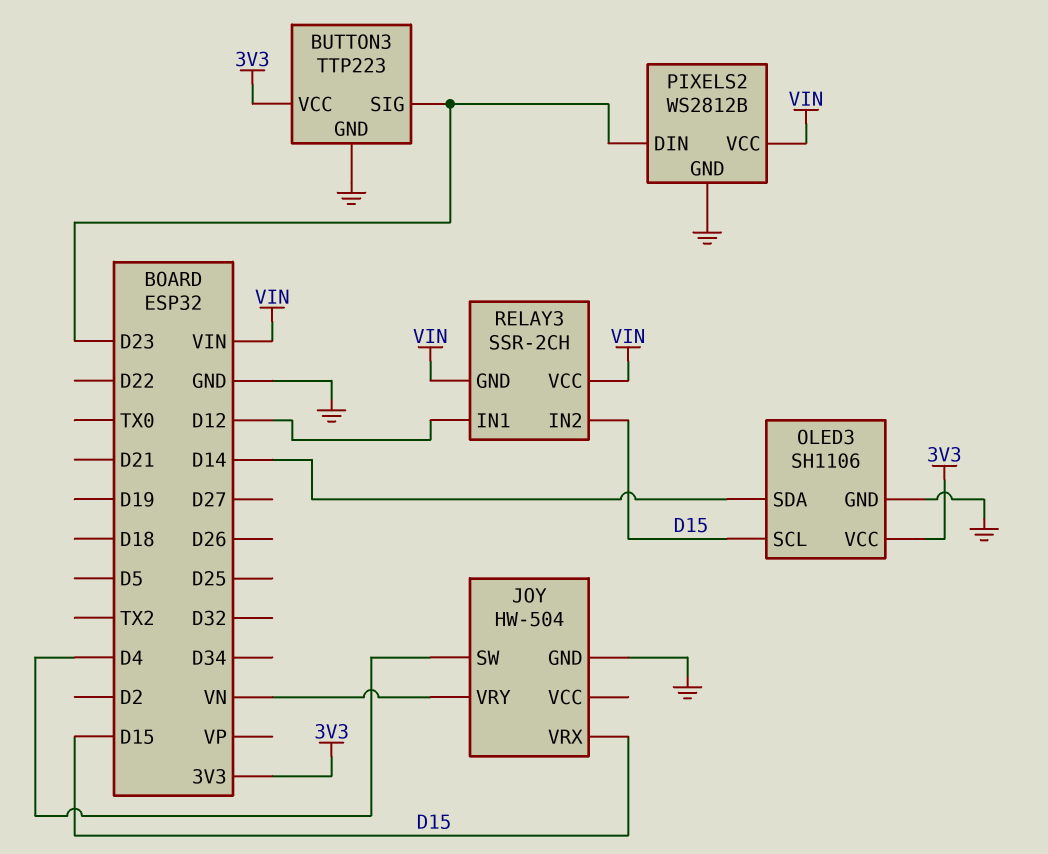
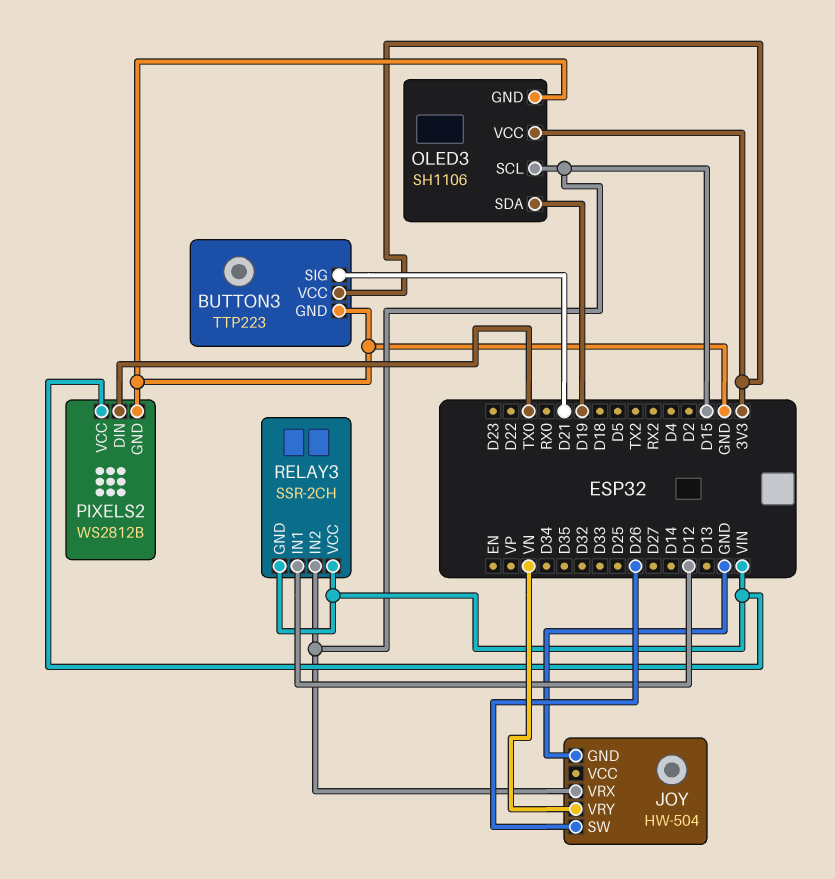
BUTTON3 pin SIG: D23 -> D21
JOY pin SW: D4 -> D26
OLED3 pin SDA: D14 -> D19
PIXELS2 pin DIN: D23 -> TX0

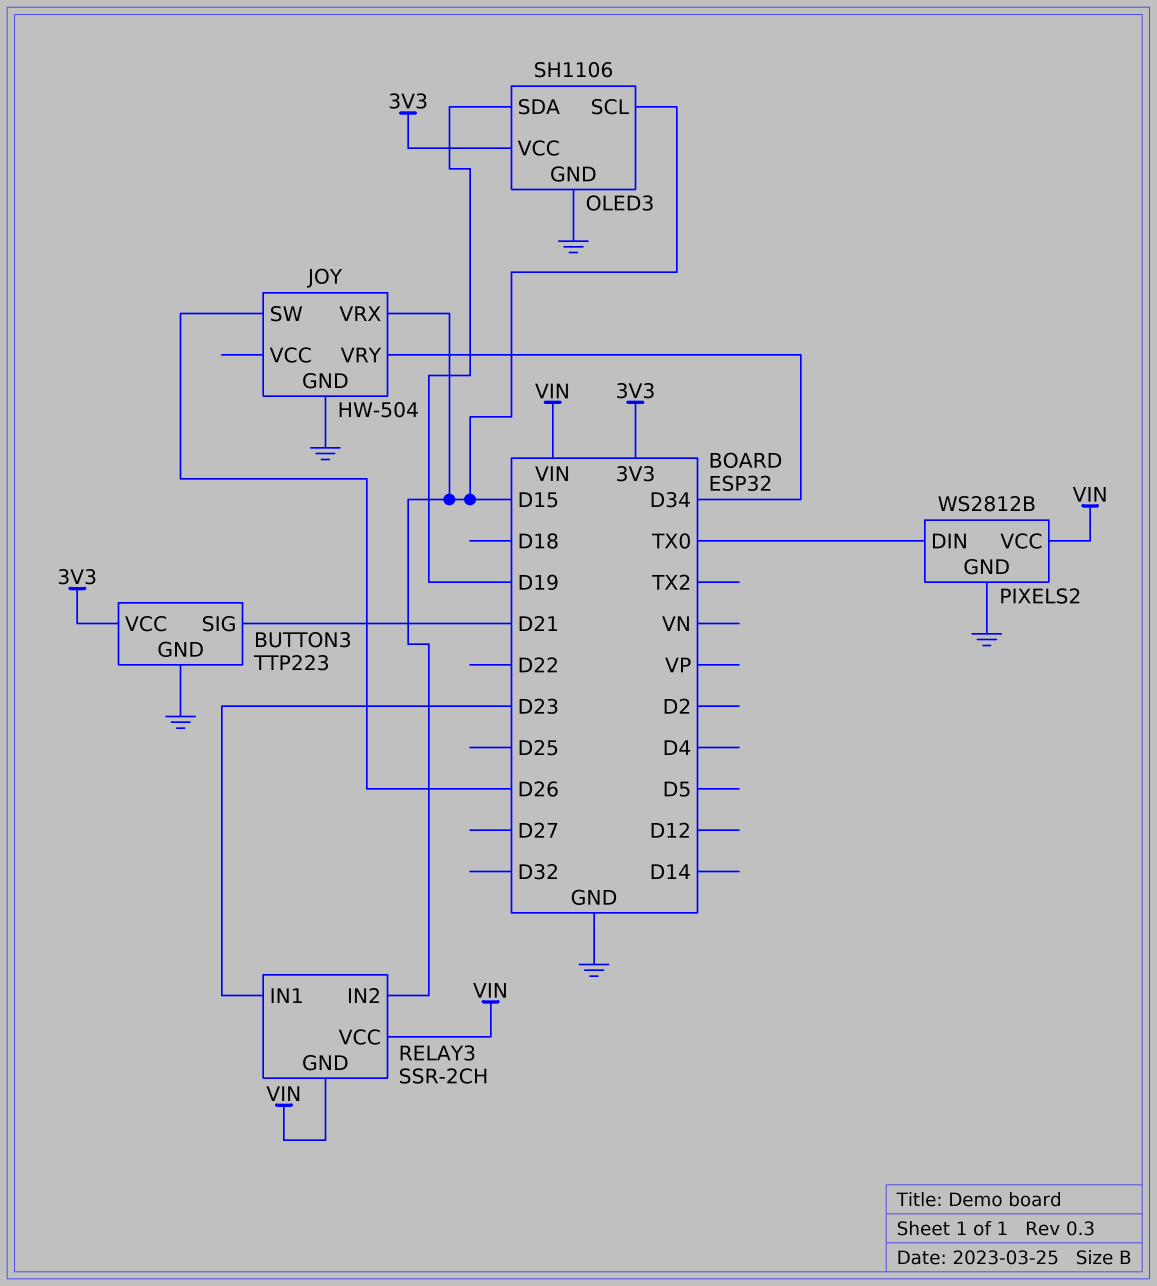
JOY pin VRY: VN -> D34
RELAY3 pin IN1: D12 -> D23

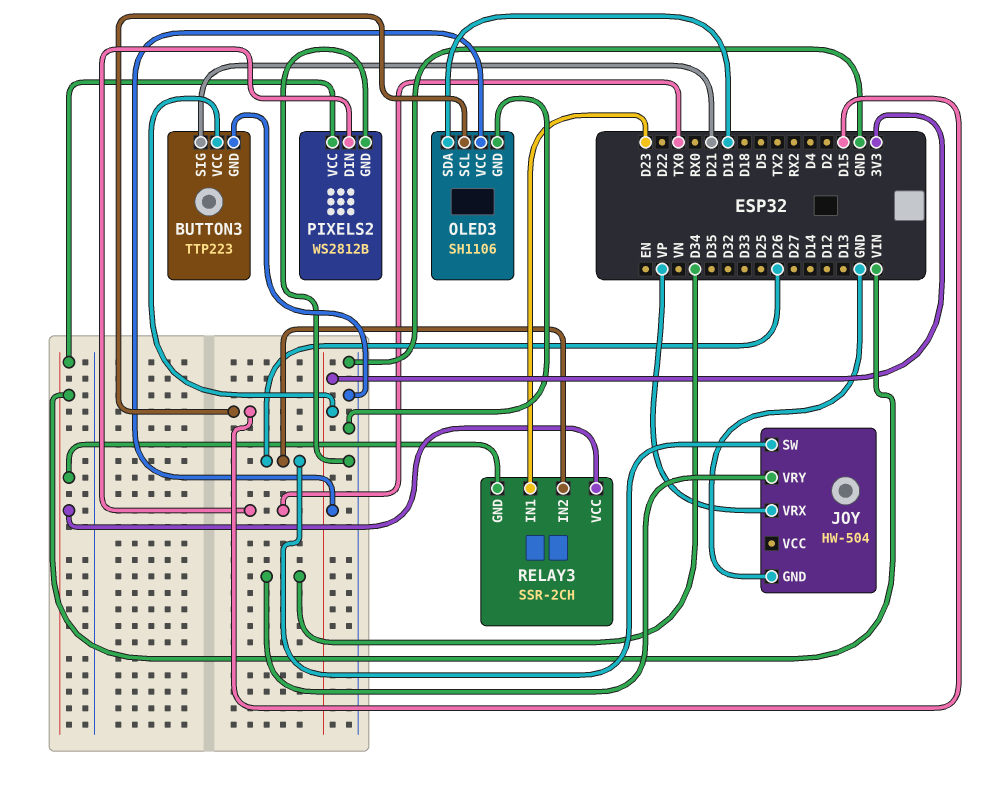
JOY pin VRX: D15 -> VP
RELAY3 pin IN2: D15 -> D26

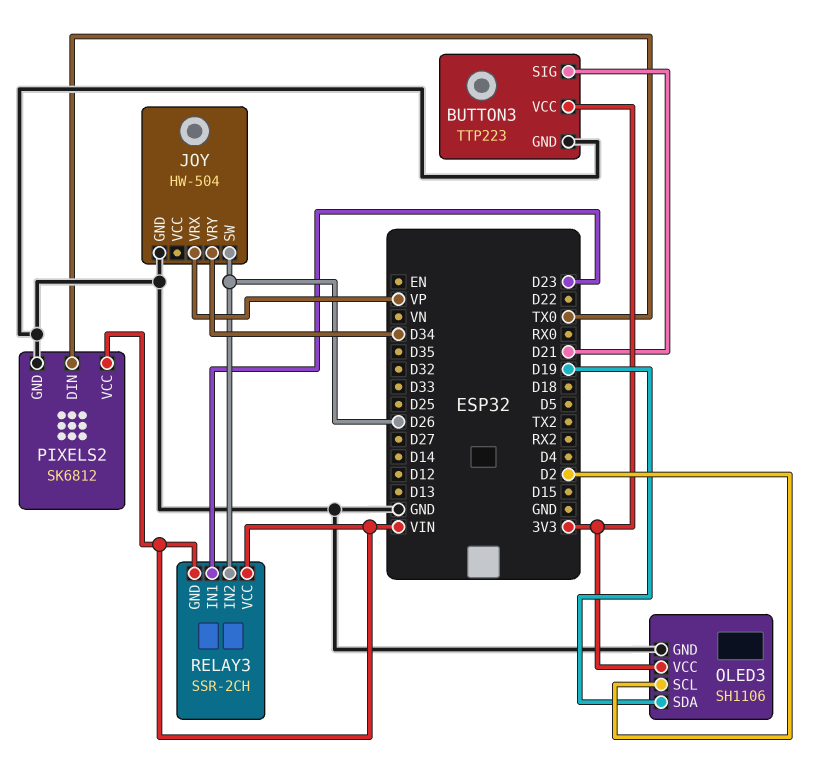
OLED3 pin SCL: D15 -> D2
PIXELS2: WS2812B -> SK6812

